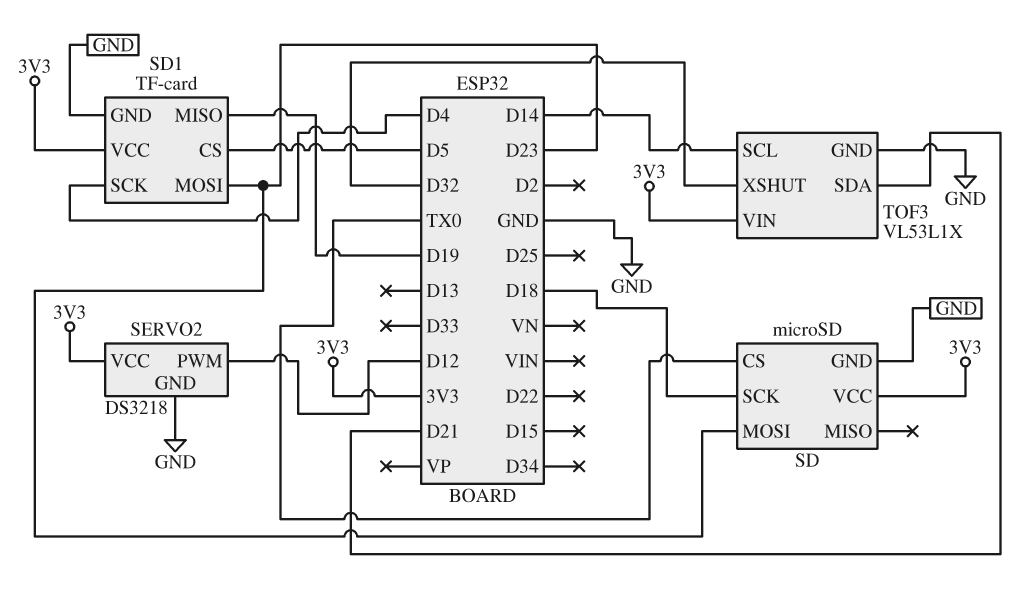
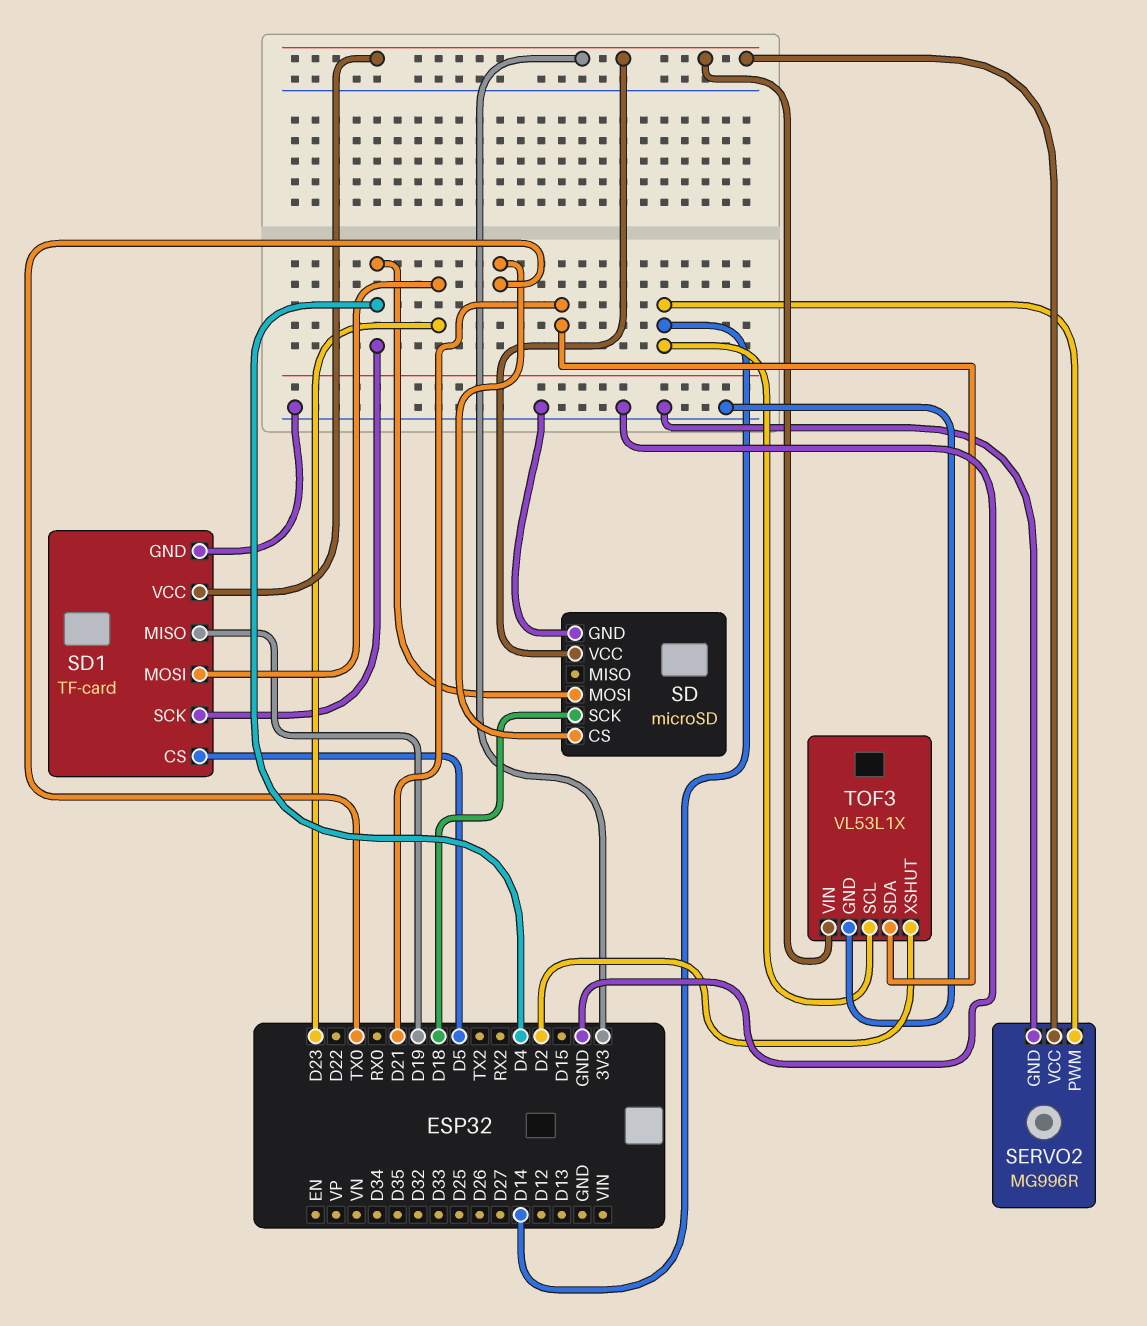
SD pin MOSI: D23 -> D4
SERVO2: DS3218 -> MG996R
SERVO2 pin PWM: D12 -> D14
TOF3 pin XSHUT: D32 -> D2

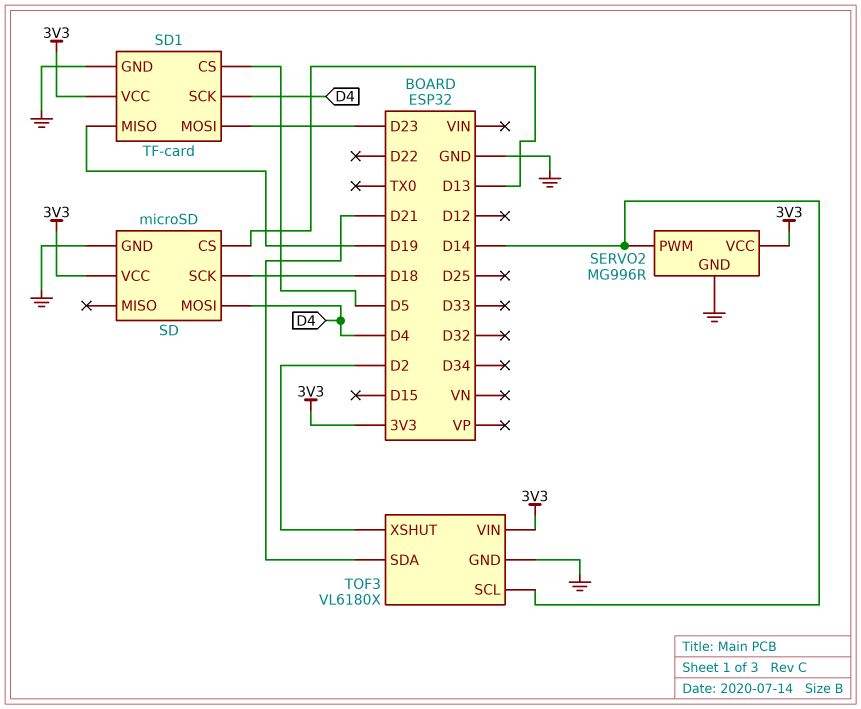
SD pin CS: TX0 -> D13
TOF3: VL53L1X -> VL6180X

